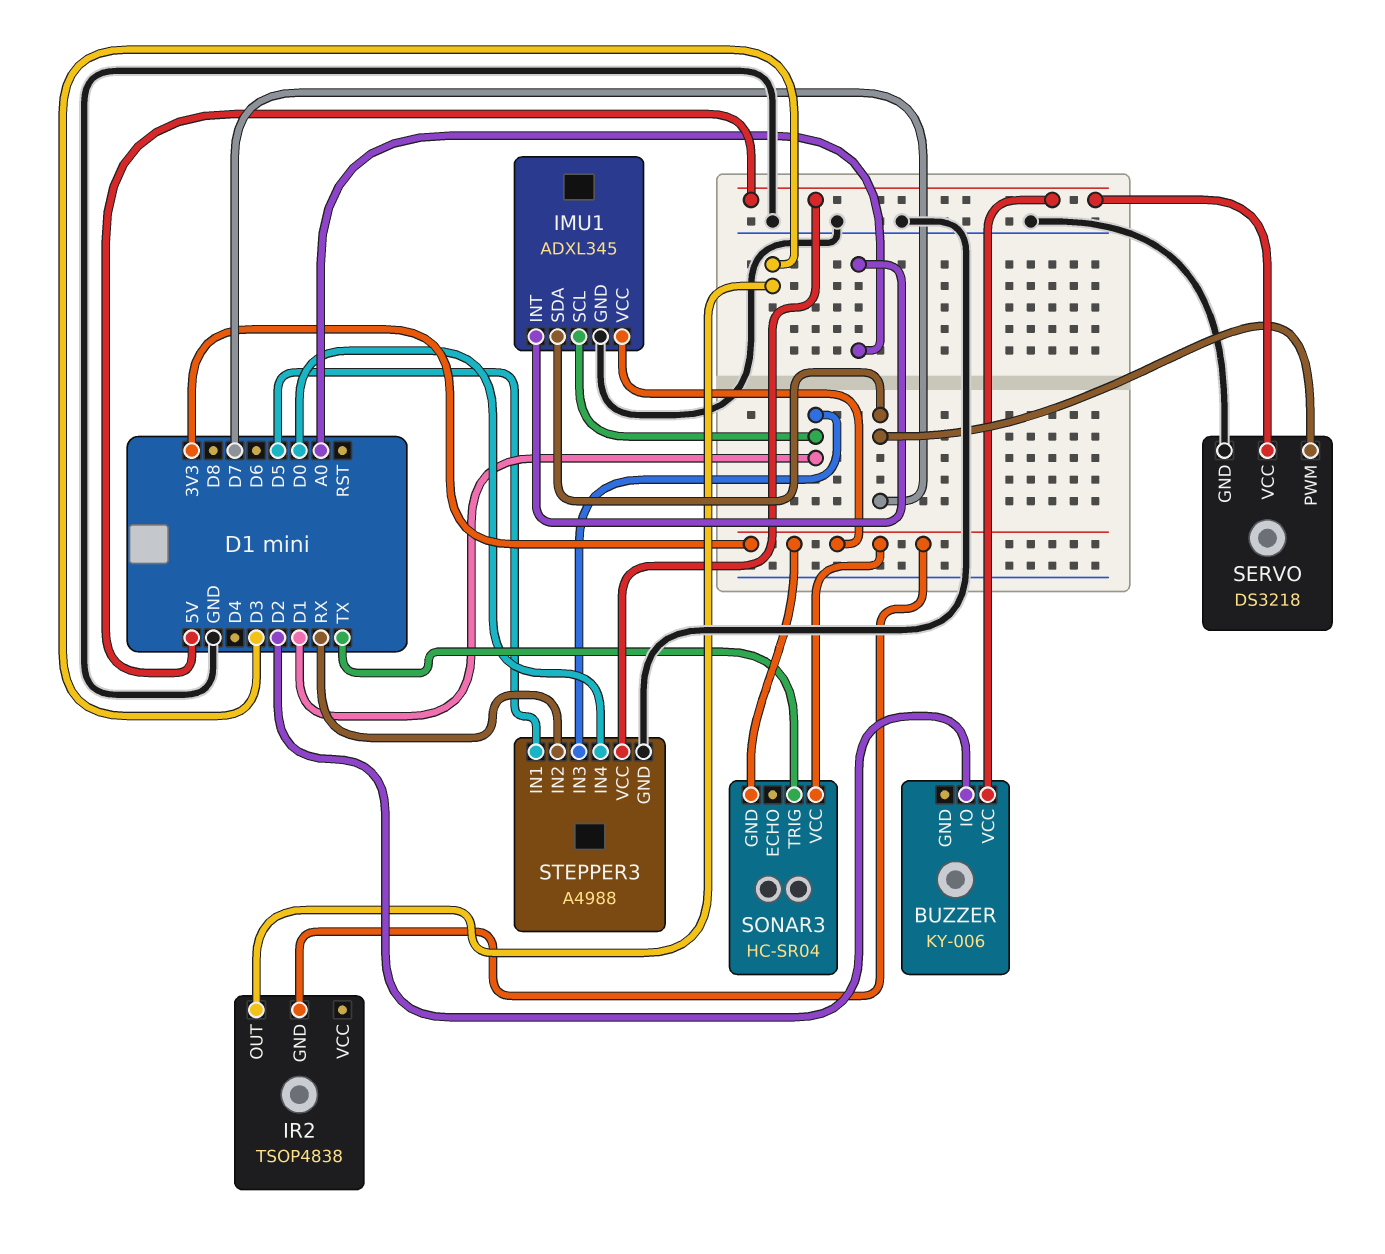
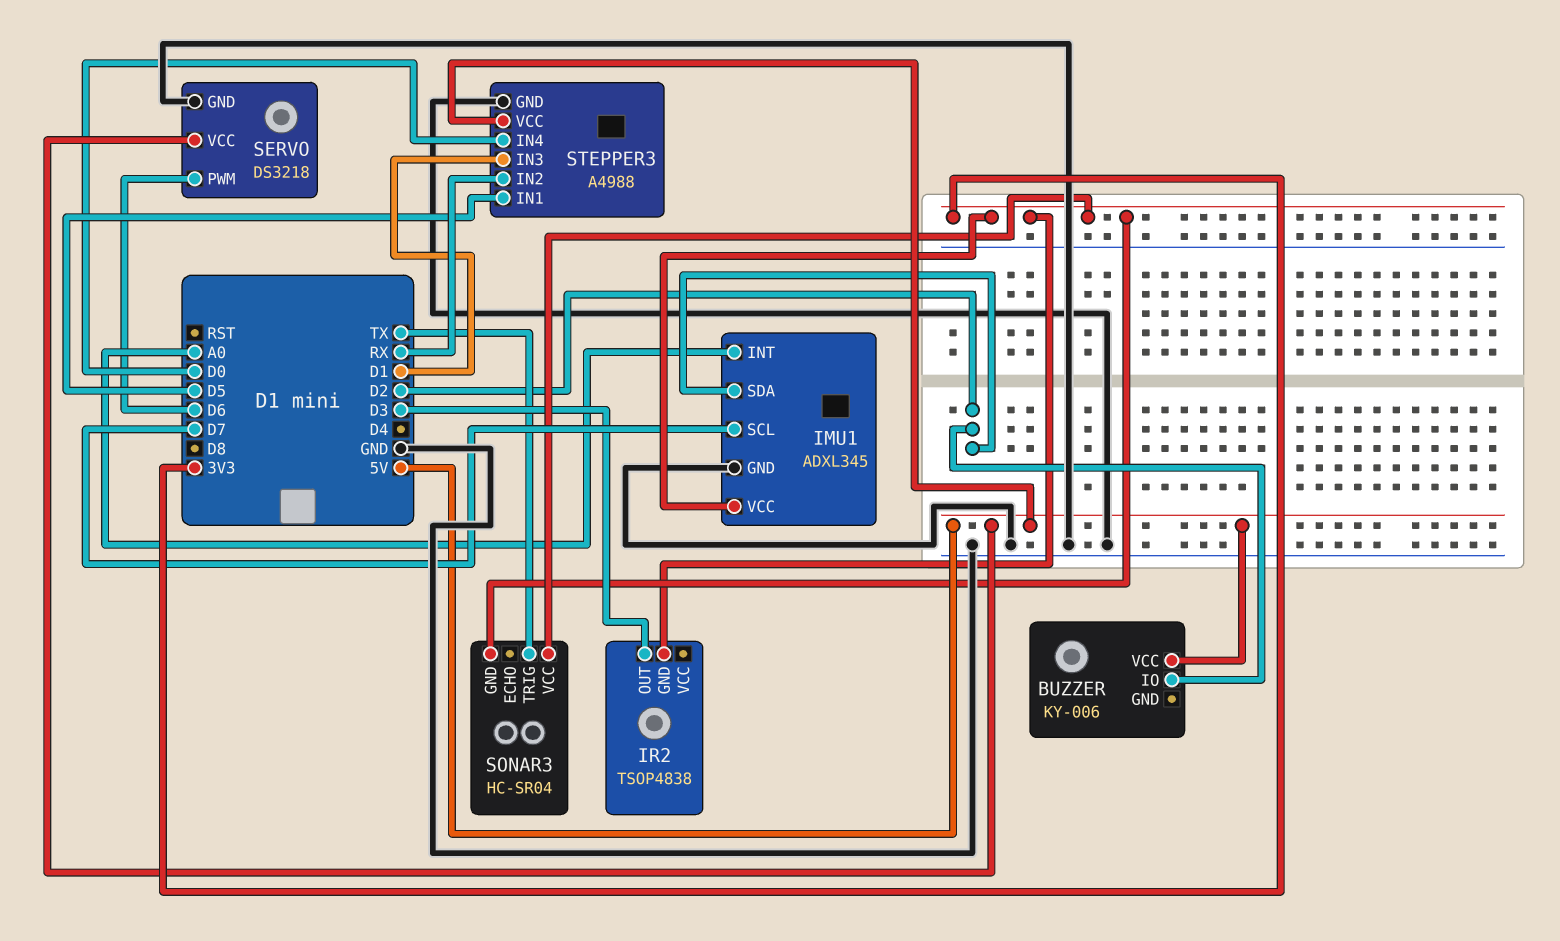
IMU1 pin SCL: D1 -> D7
IMU1 pin SDA: D7 -> D2
SERVO pin PWM: D7 -> D6

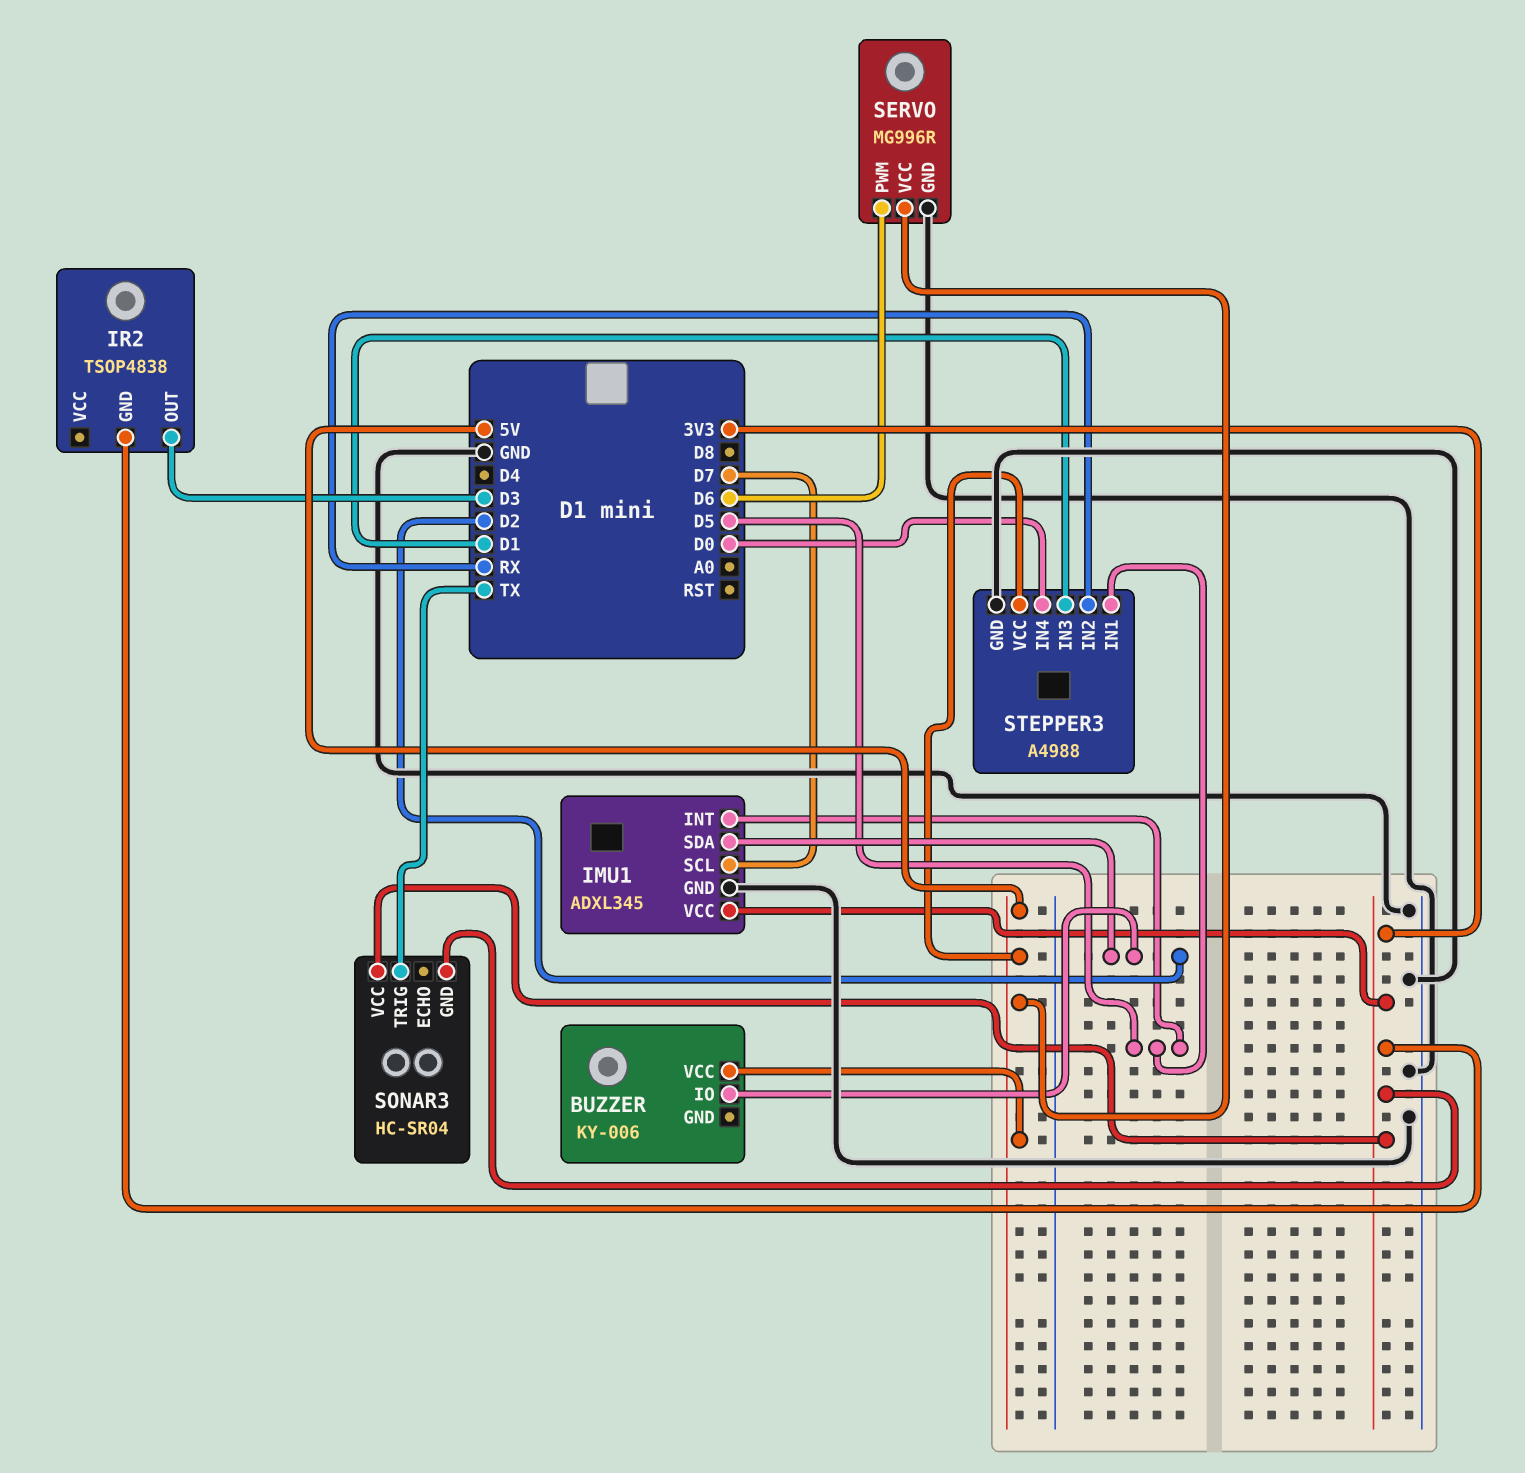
IMU1 pin INT: A0 -> D5
SERVO: DS3218 -> MG996R

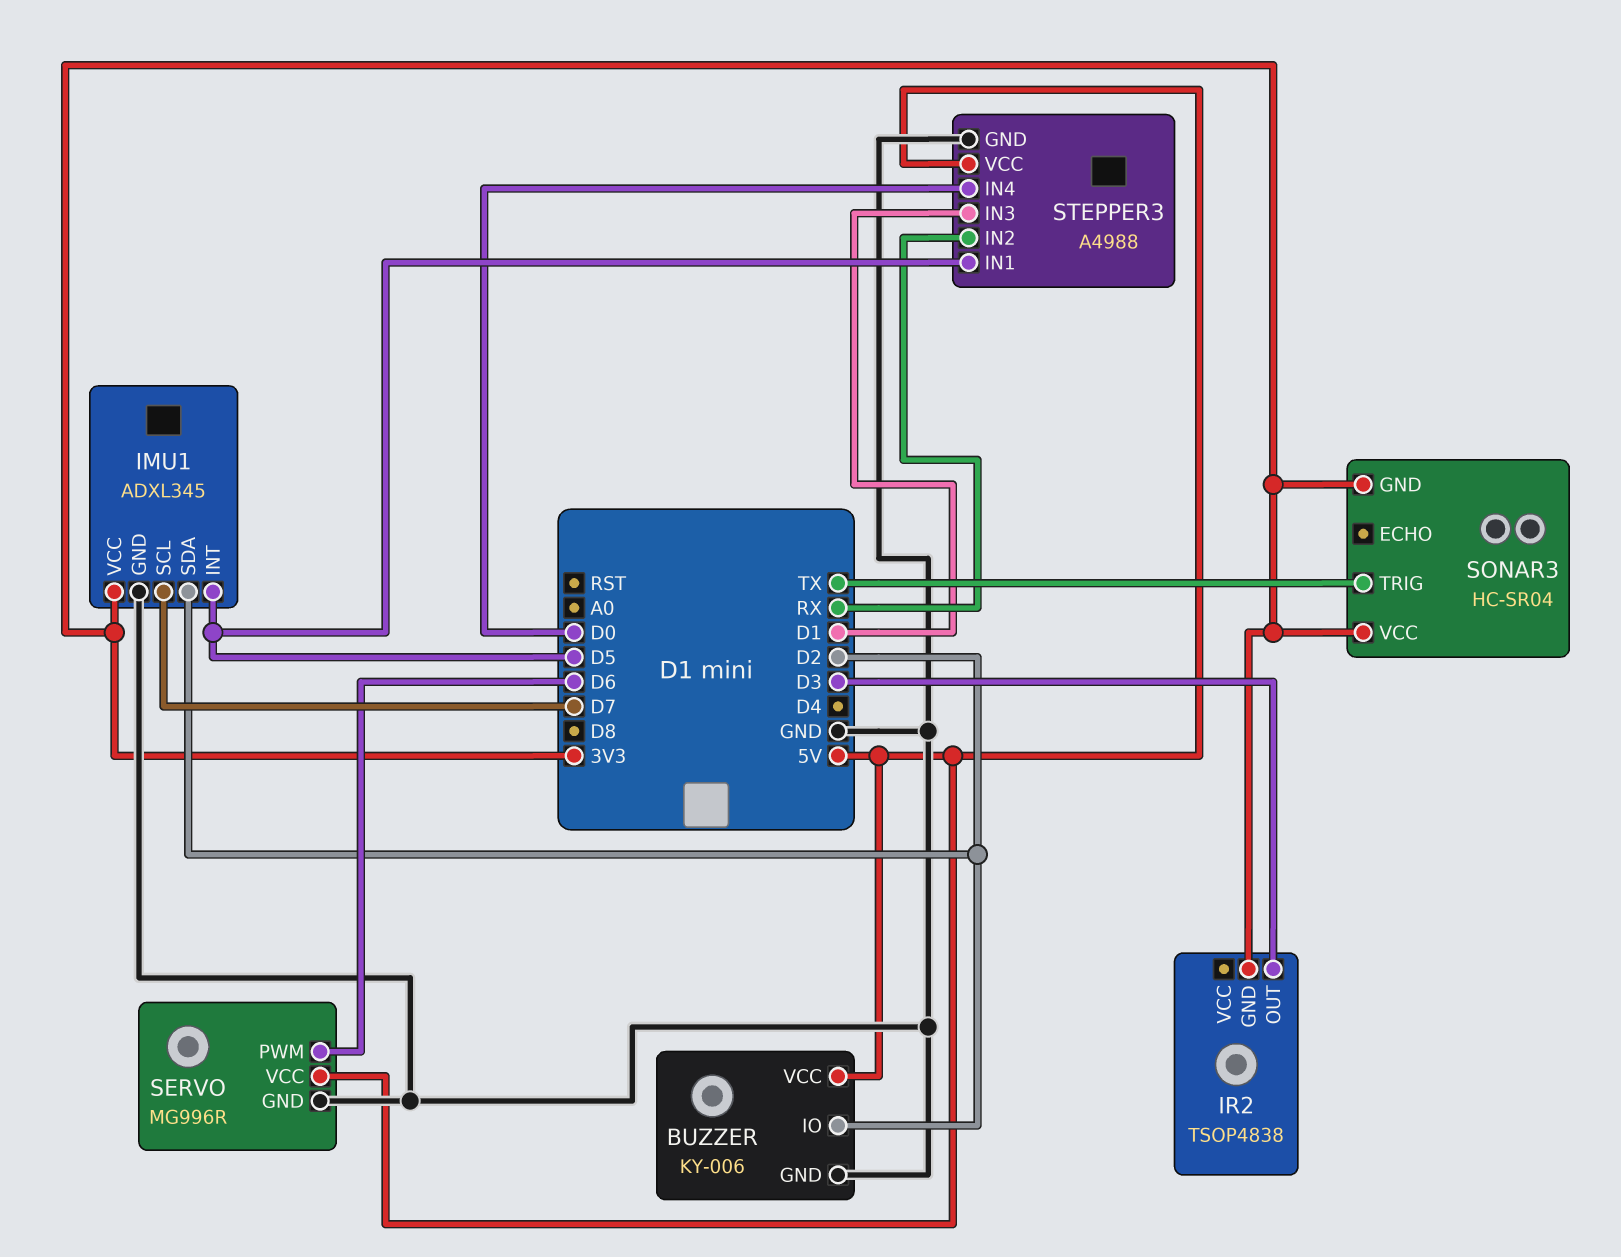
BUZZER pin GND: none -> GND

